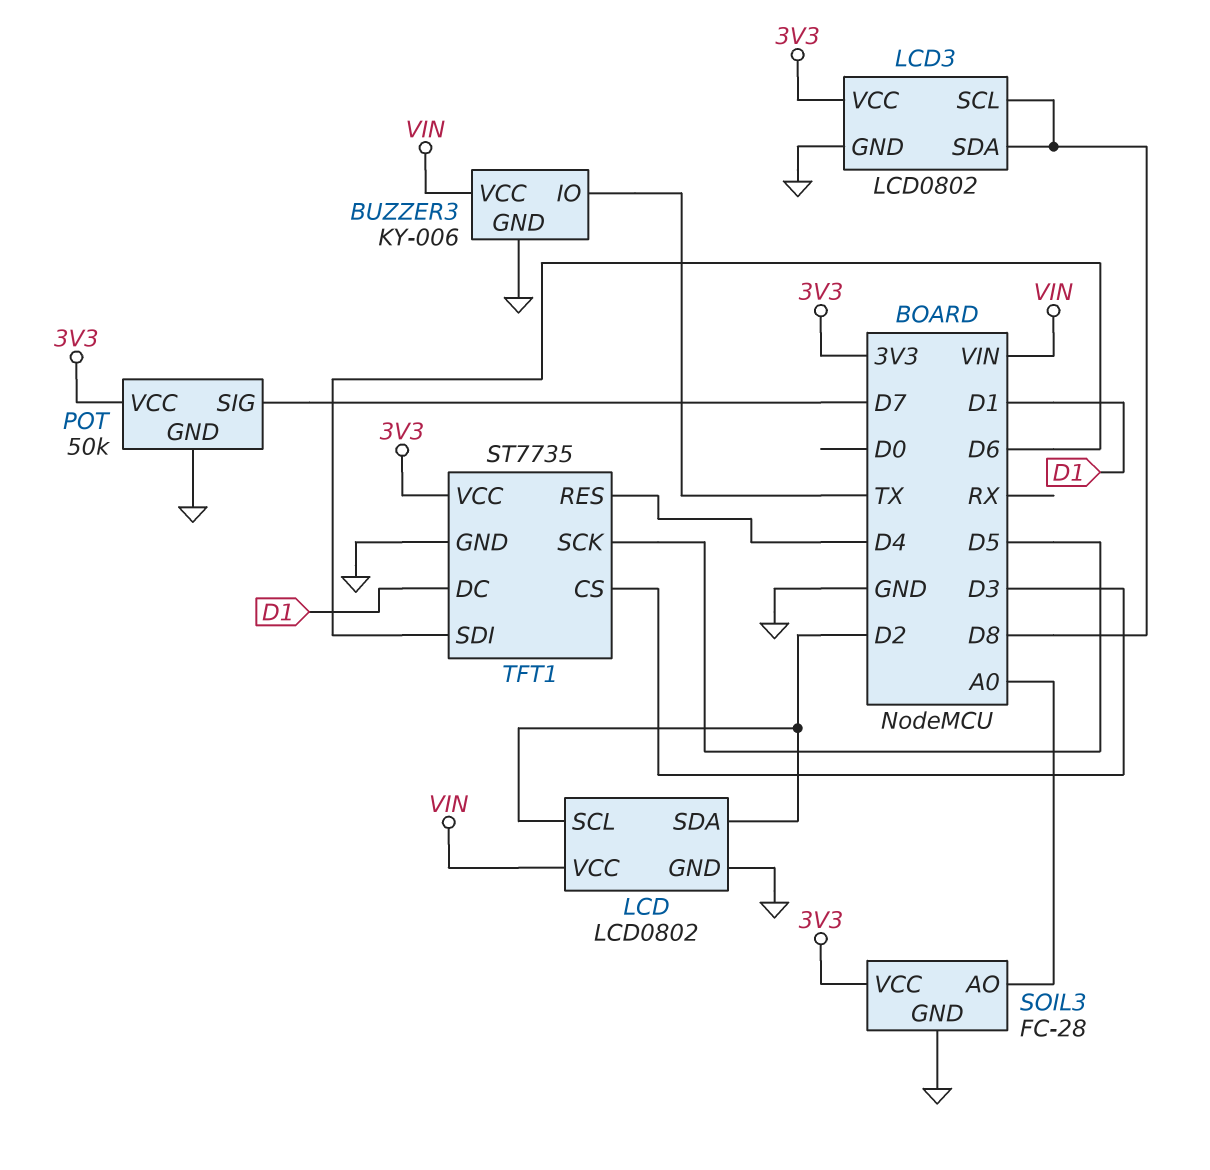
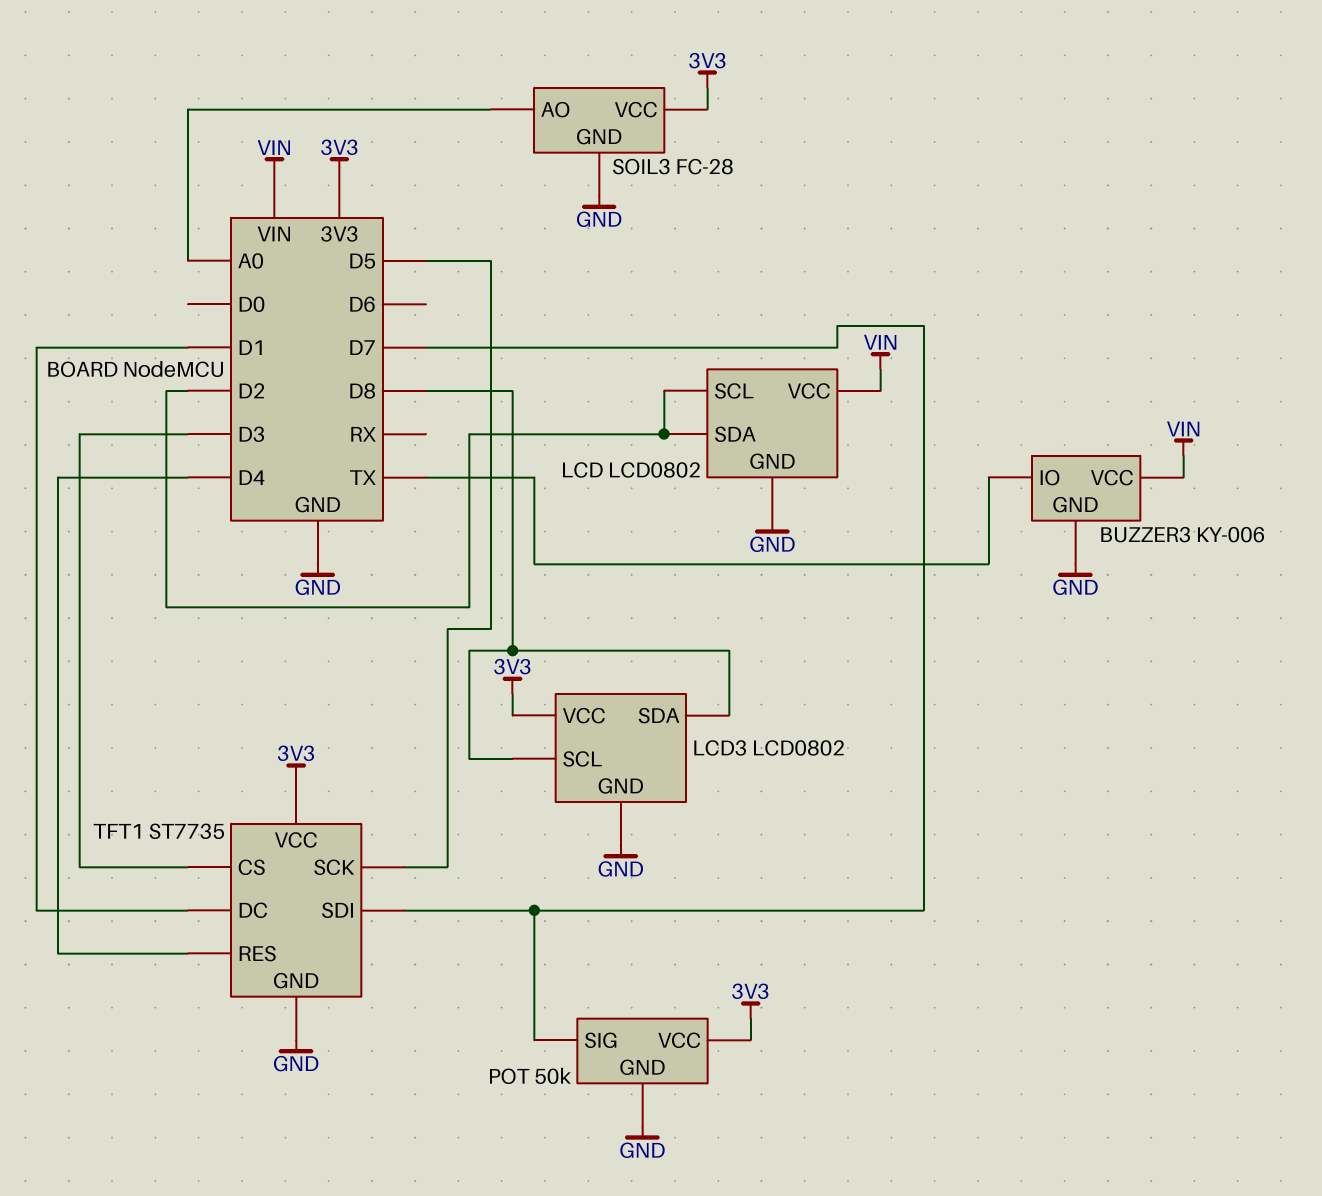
TFT1 pin SDI: D6 -> D7

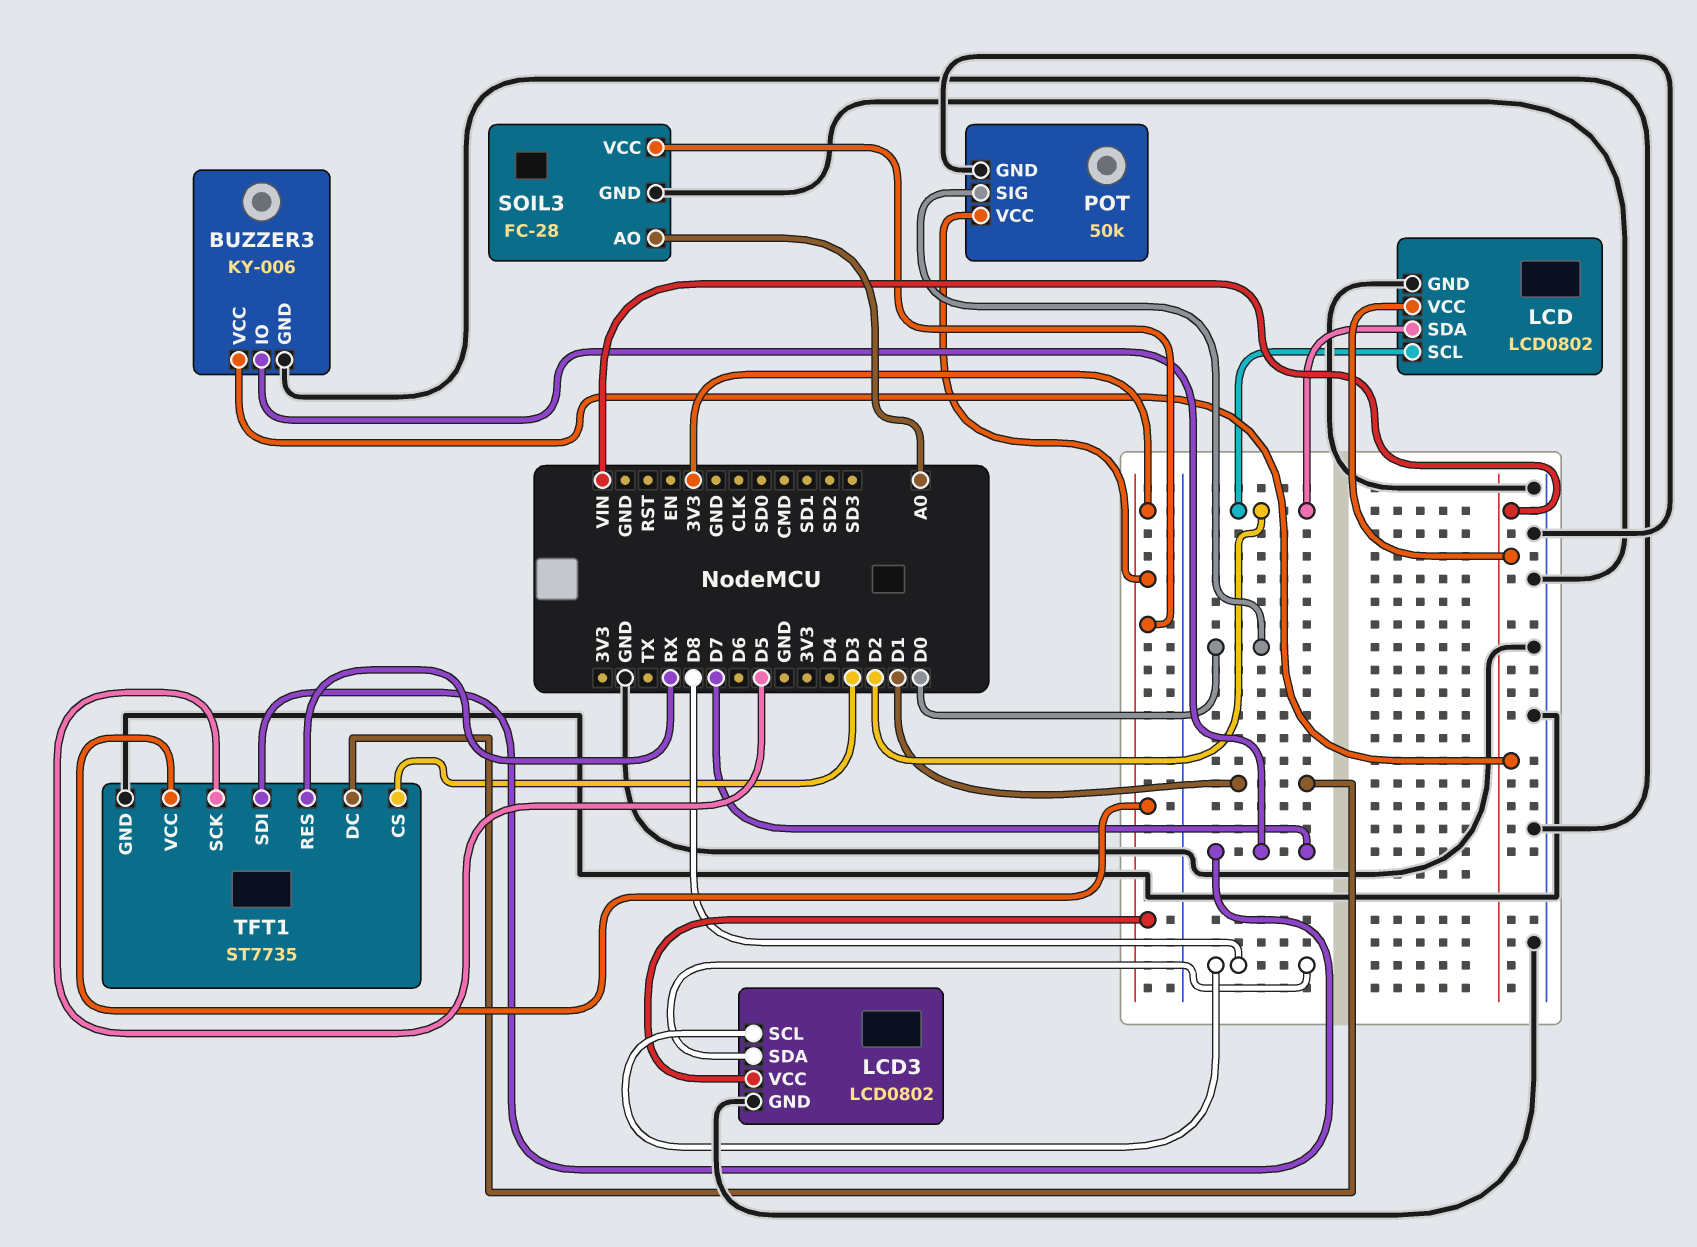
BUZZER3 pin IO: TX -> D7
POT pin SIG: D7 -> D0
TFT1 pin RES: D4 -> RX

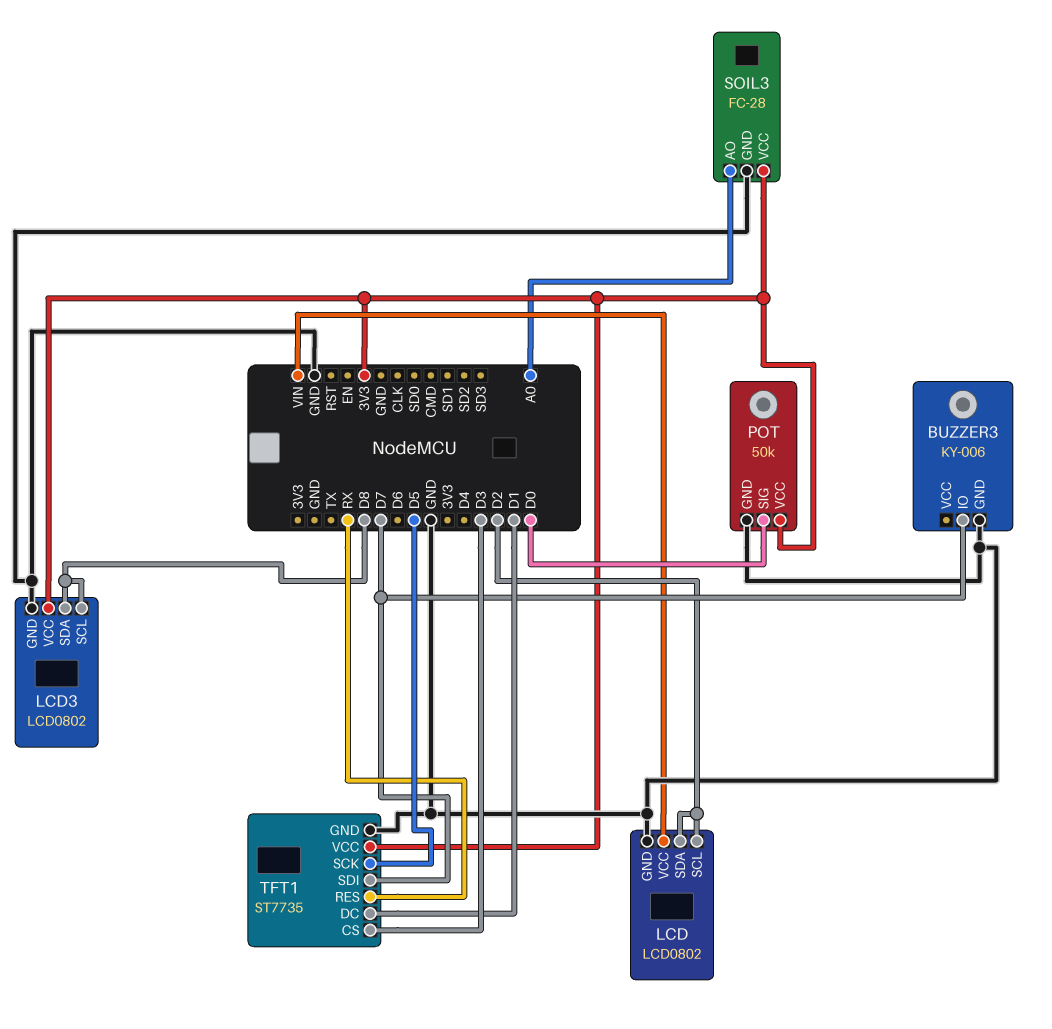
BUZZER3 pin VCC: VIN -> none

